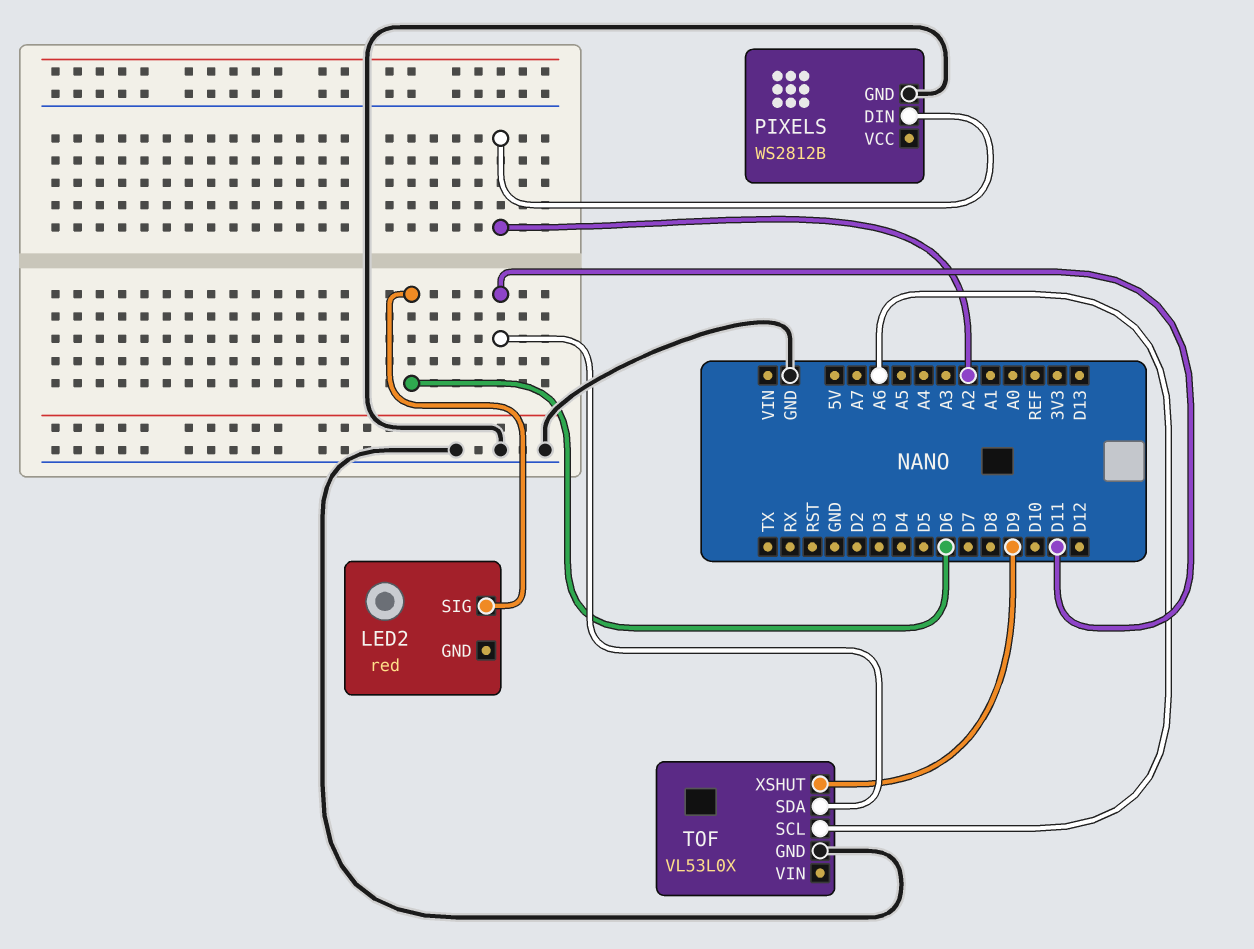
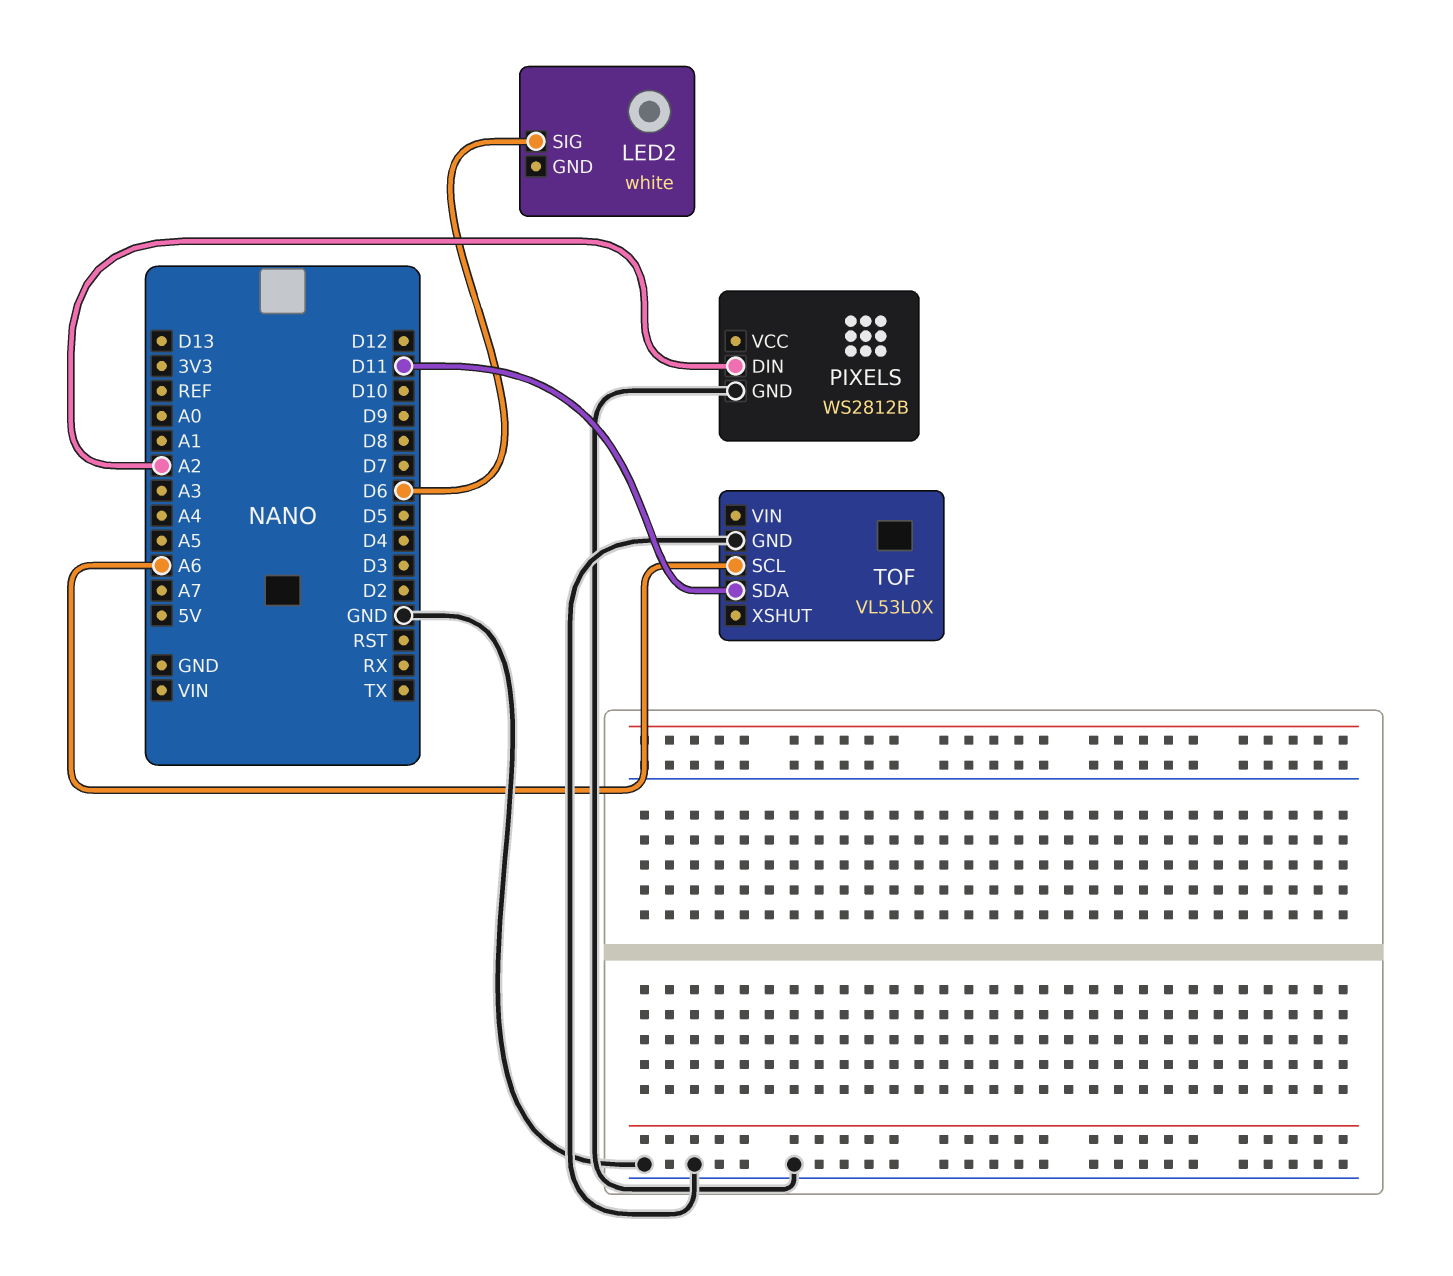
LED2: red -> white
TOF pin XSHUT: D9 -> none

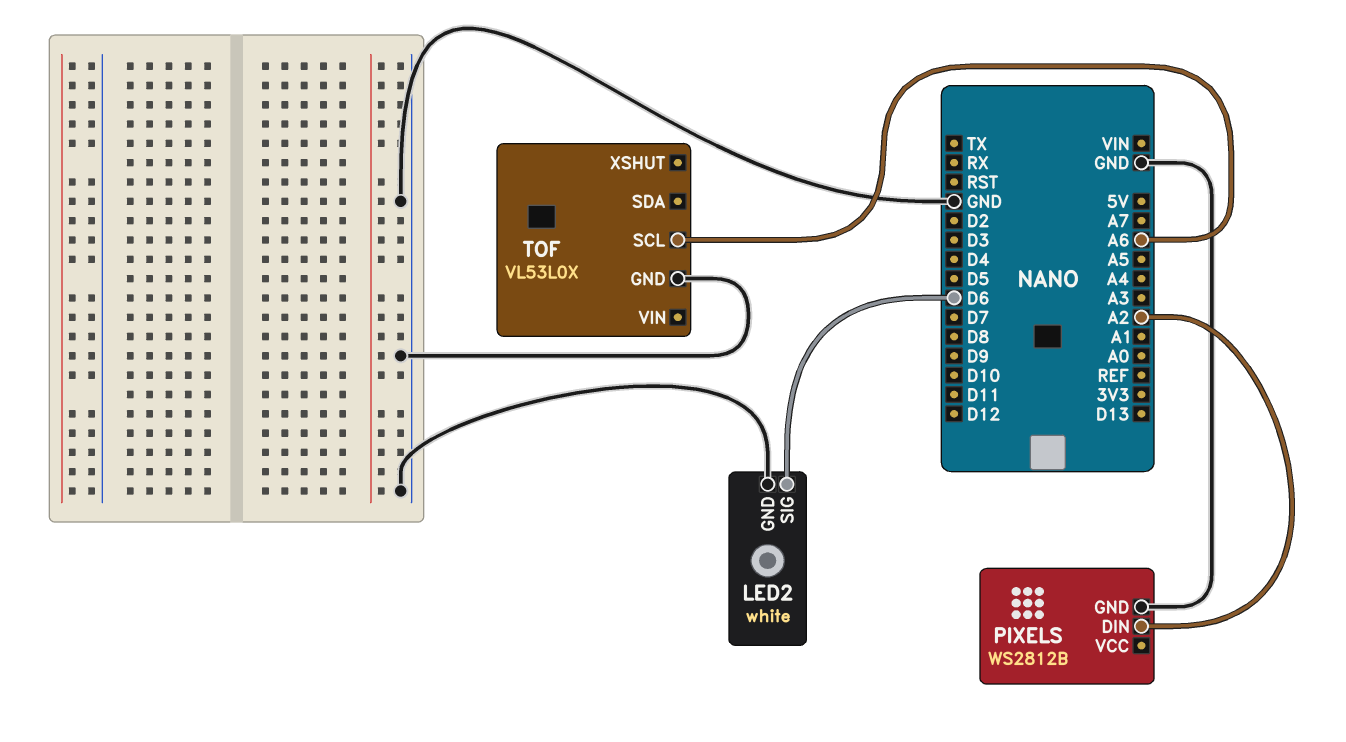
LED2 pin GND: none -> GND
TOF pin SDA: D11 -> none

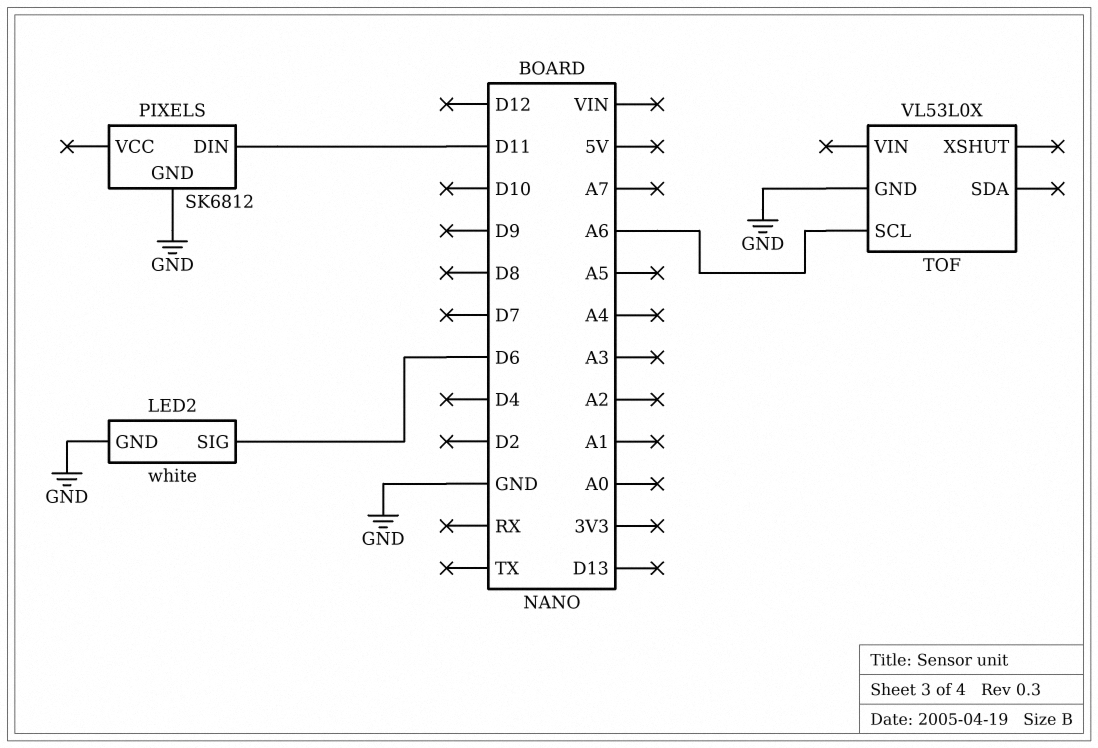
PIXELS: WS2812B -> SK6812
PIXELS pin DIN: A2 -> D11

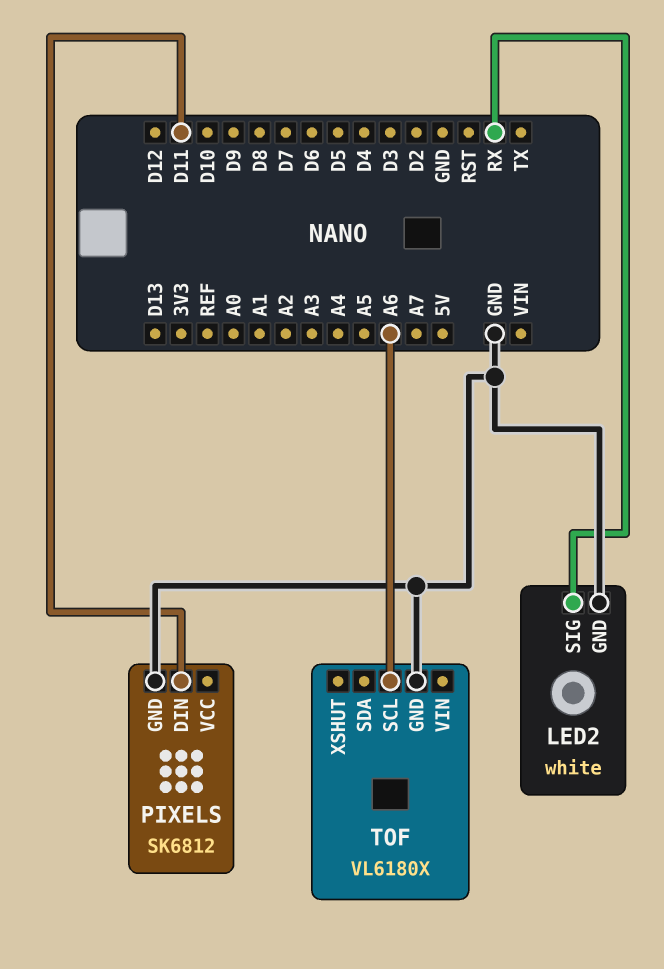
LED2 pin SIG: D6 -> RX
TOF: VL53L0X -> VL6180X

